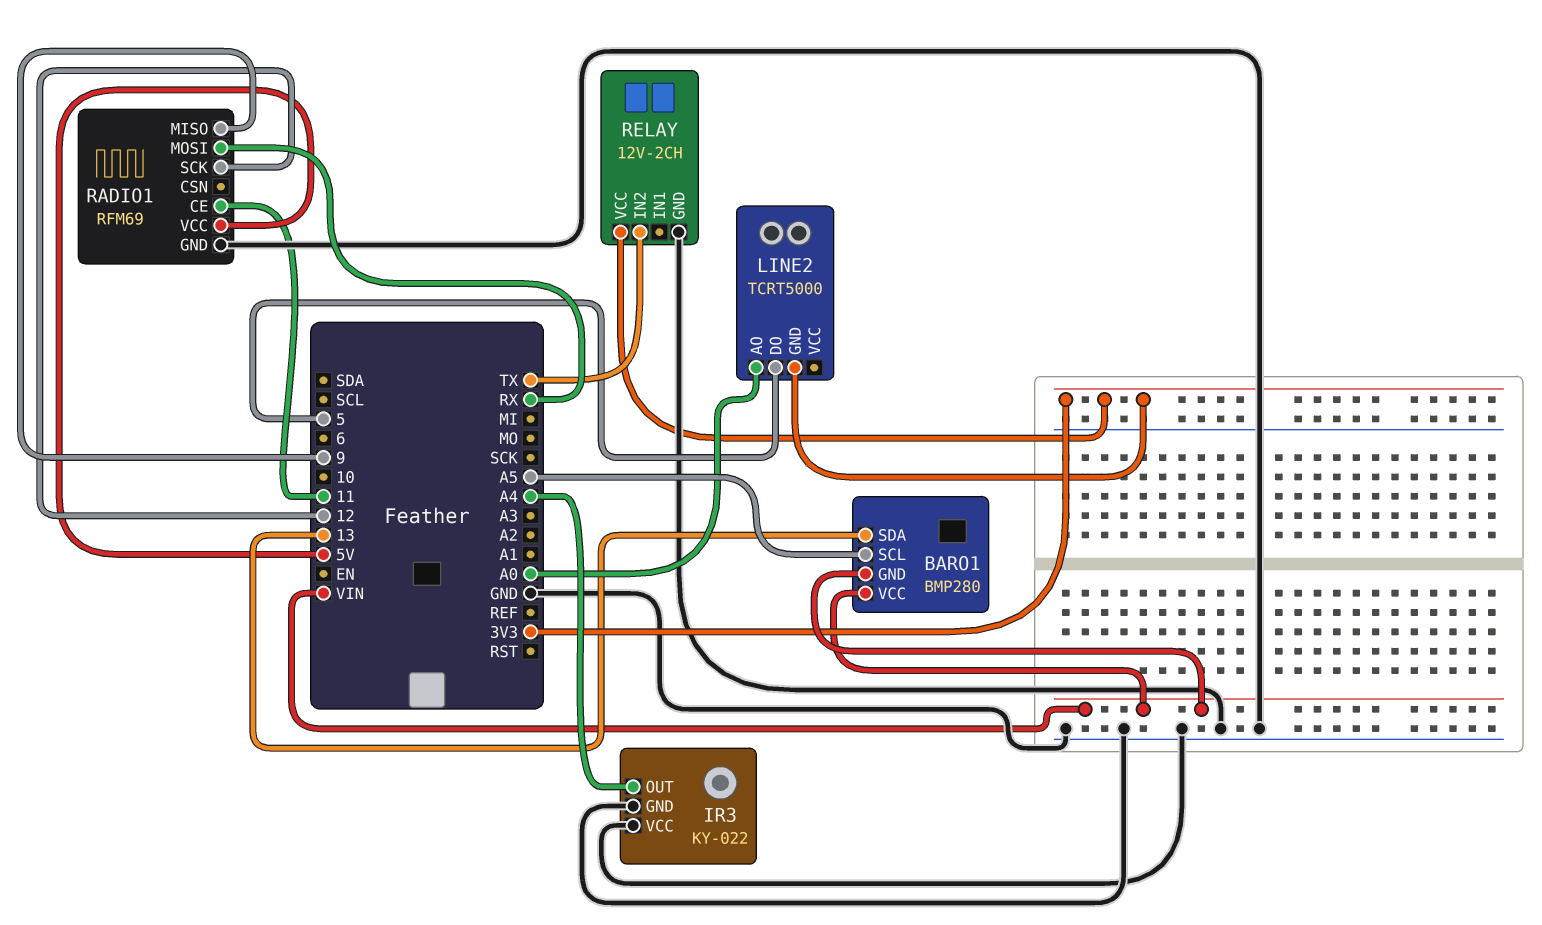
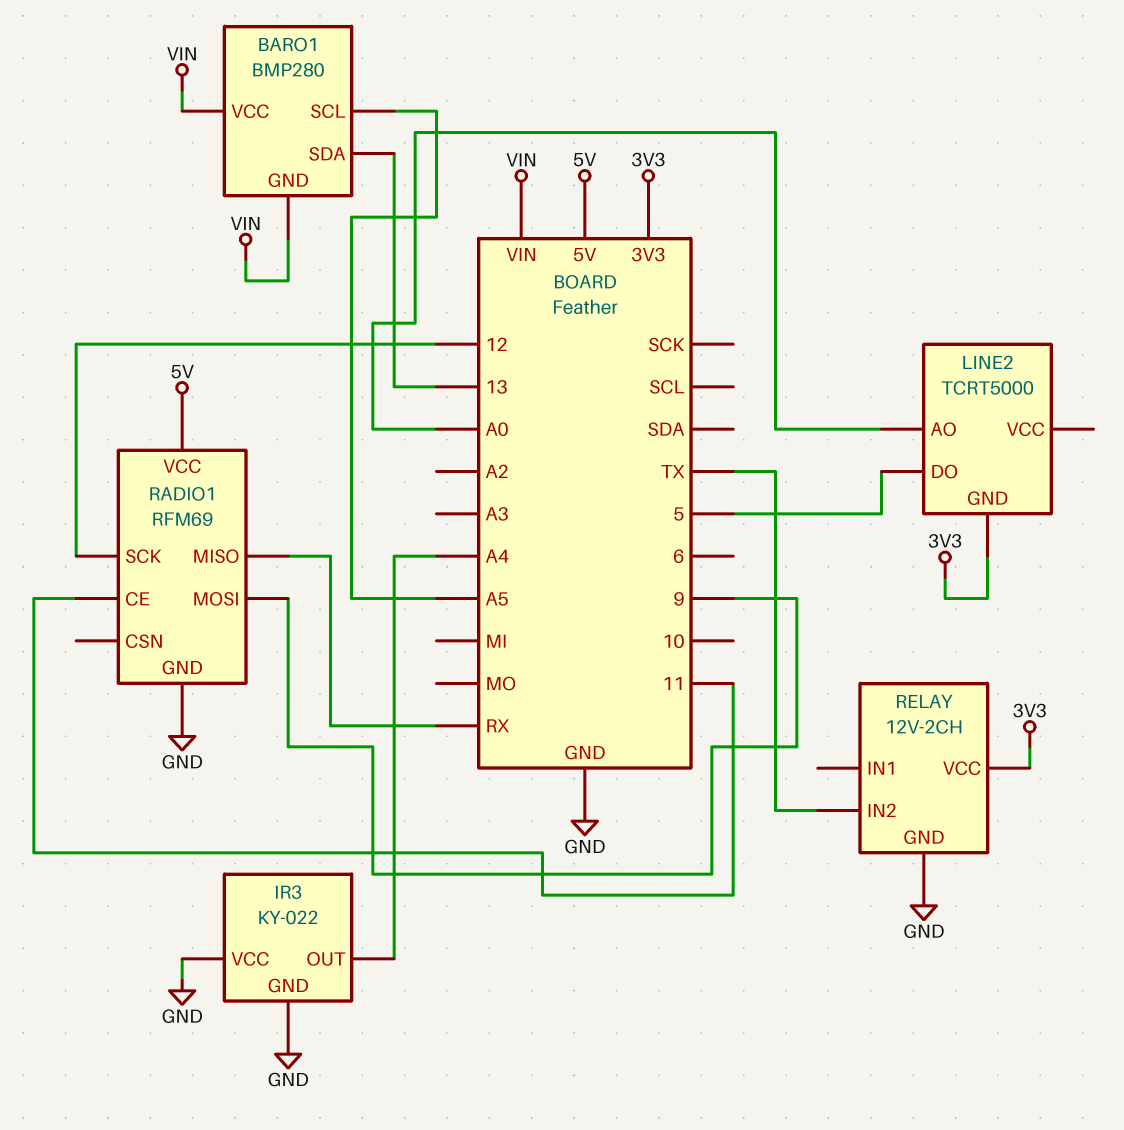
RADIO1 pin MISO: 9 -> RX
RADIO1 pin MOSI: RX -> 9

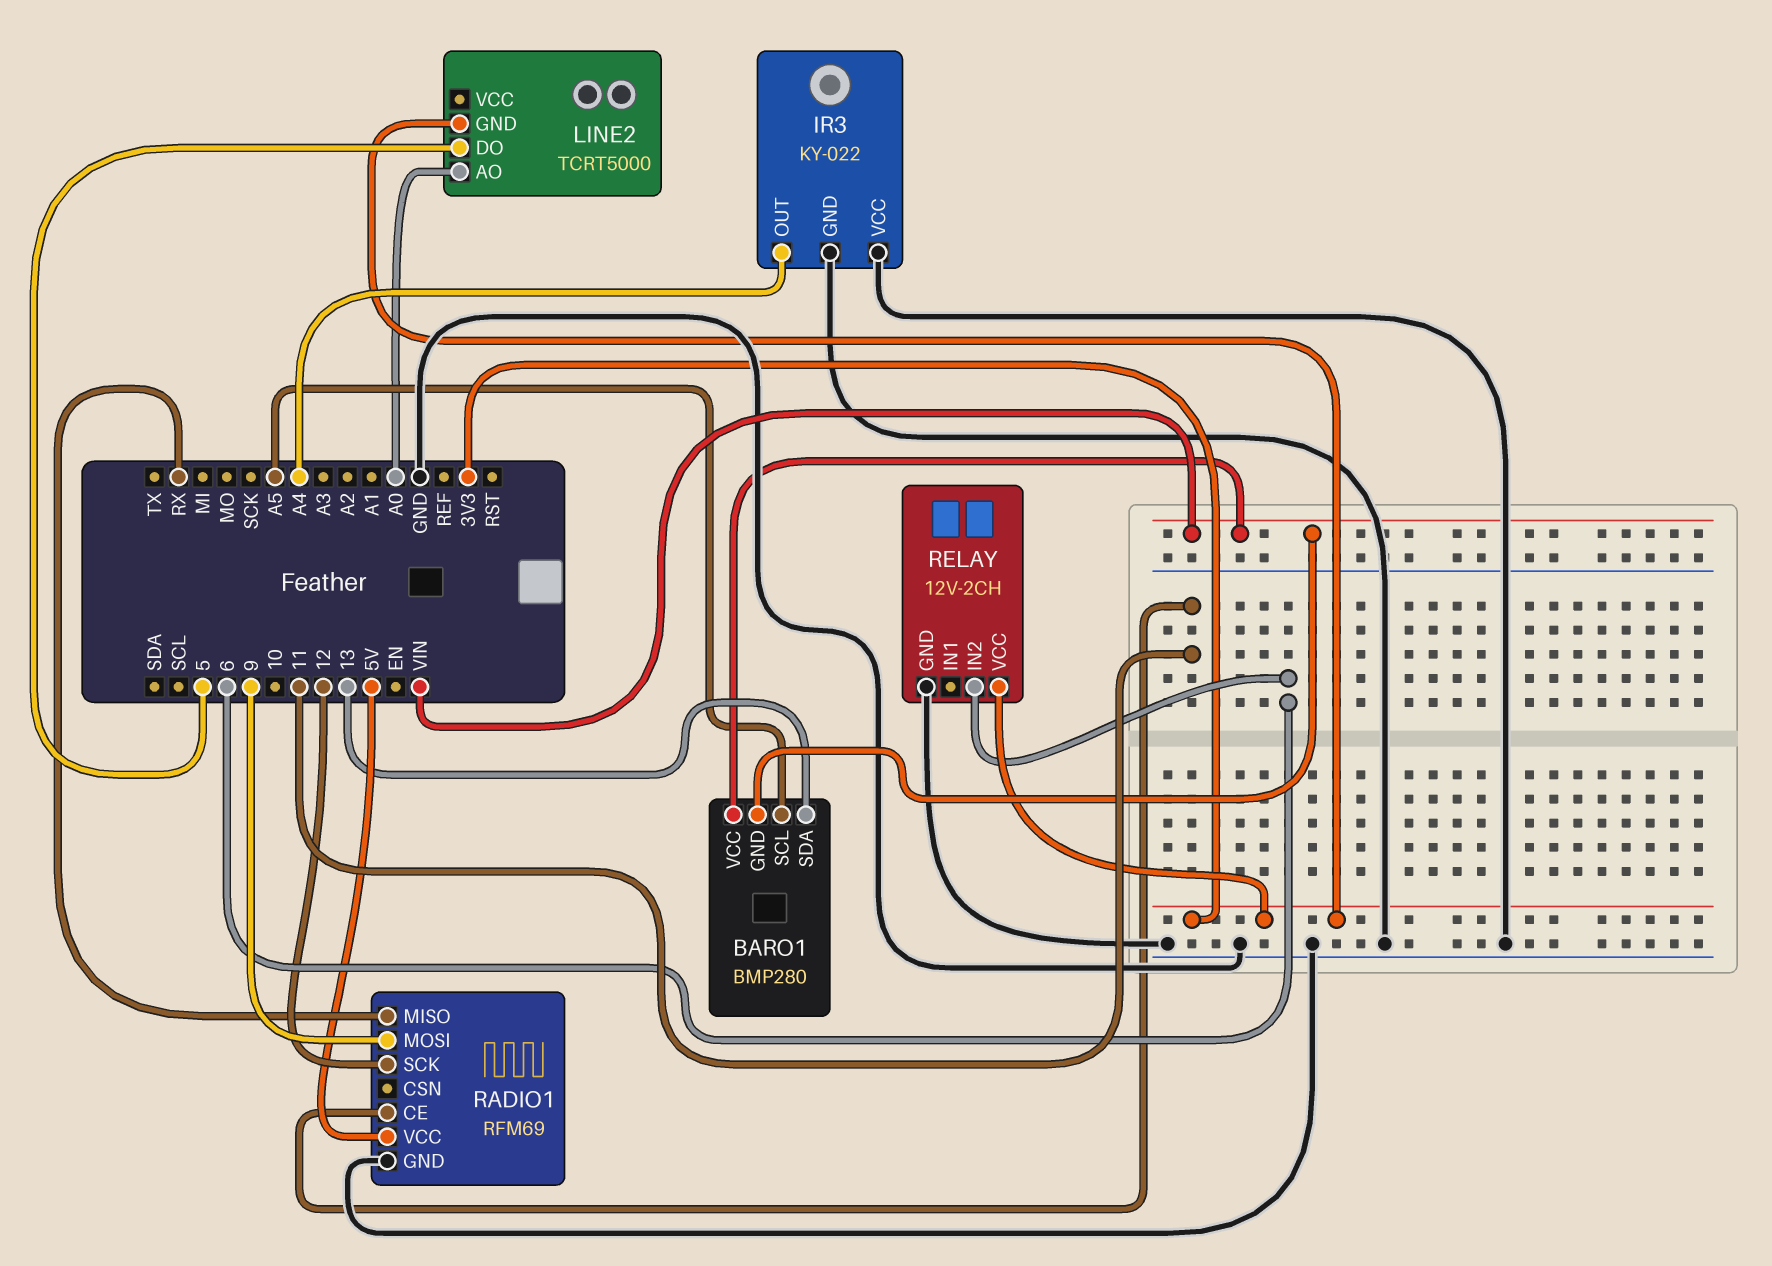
RELAY pin IN2: TX -> 6

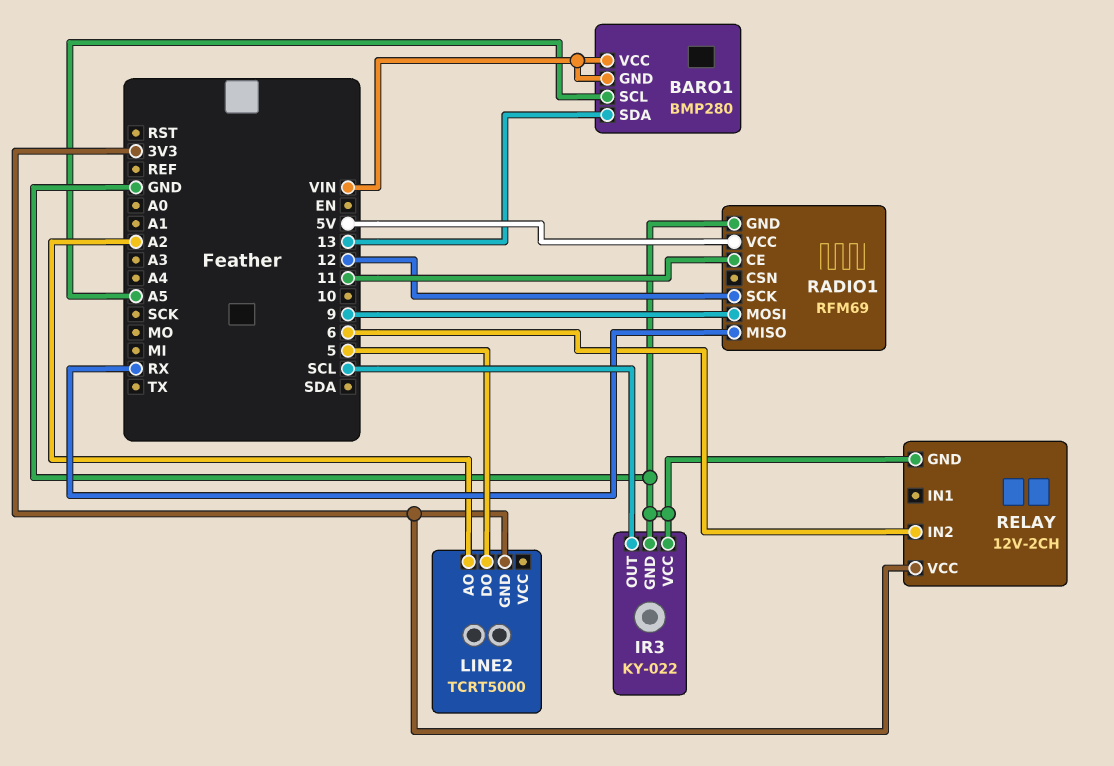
IR3 pin OUT: A4 -> SCL
LINE2 pin AO: A0 -> A2

